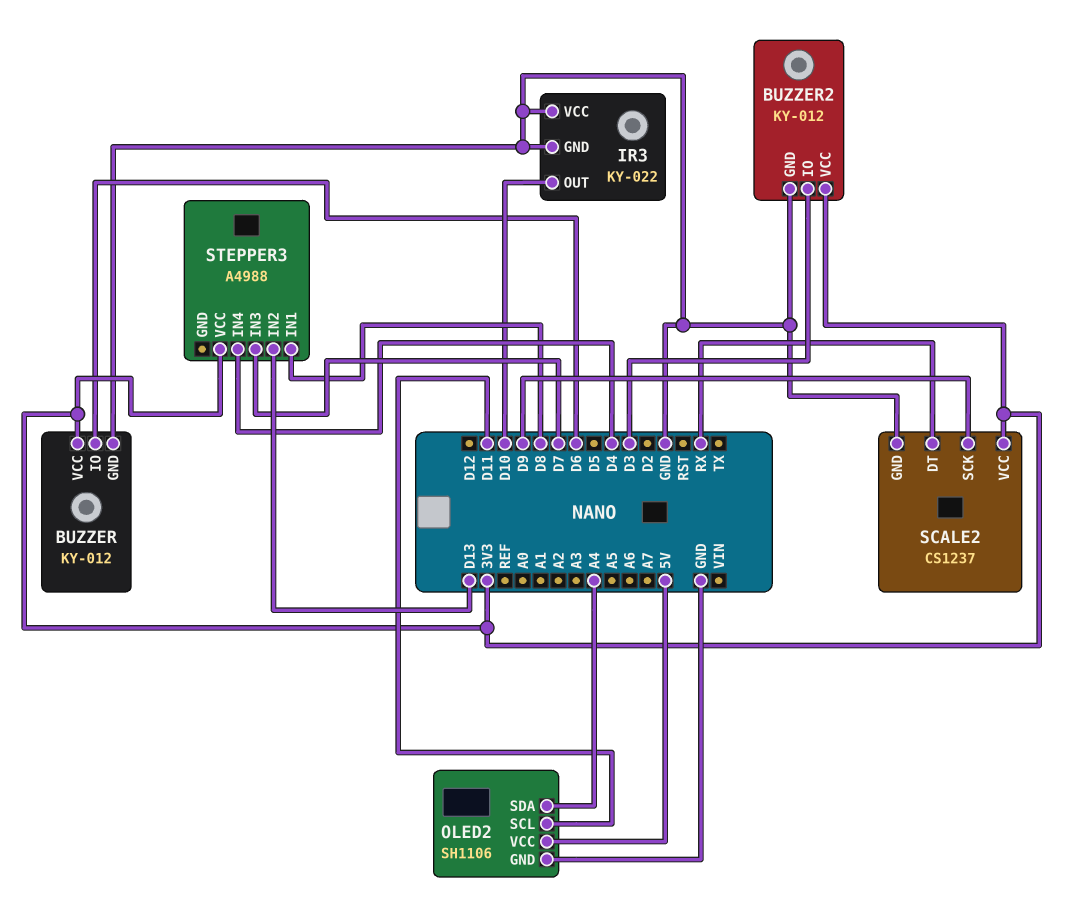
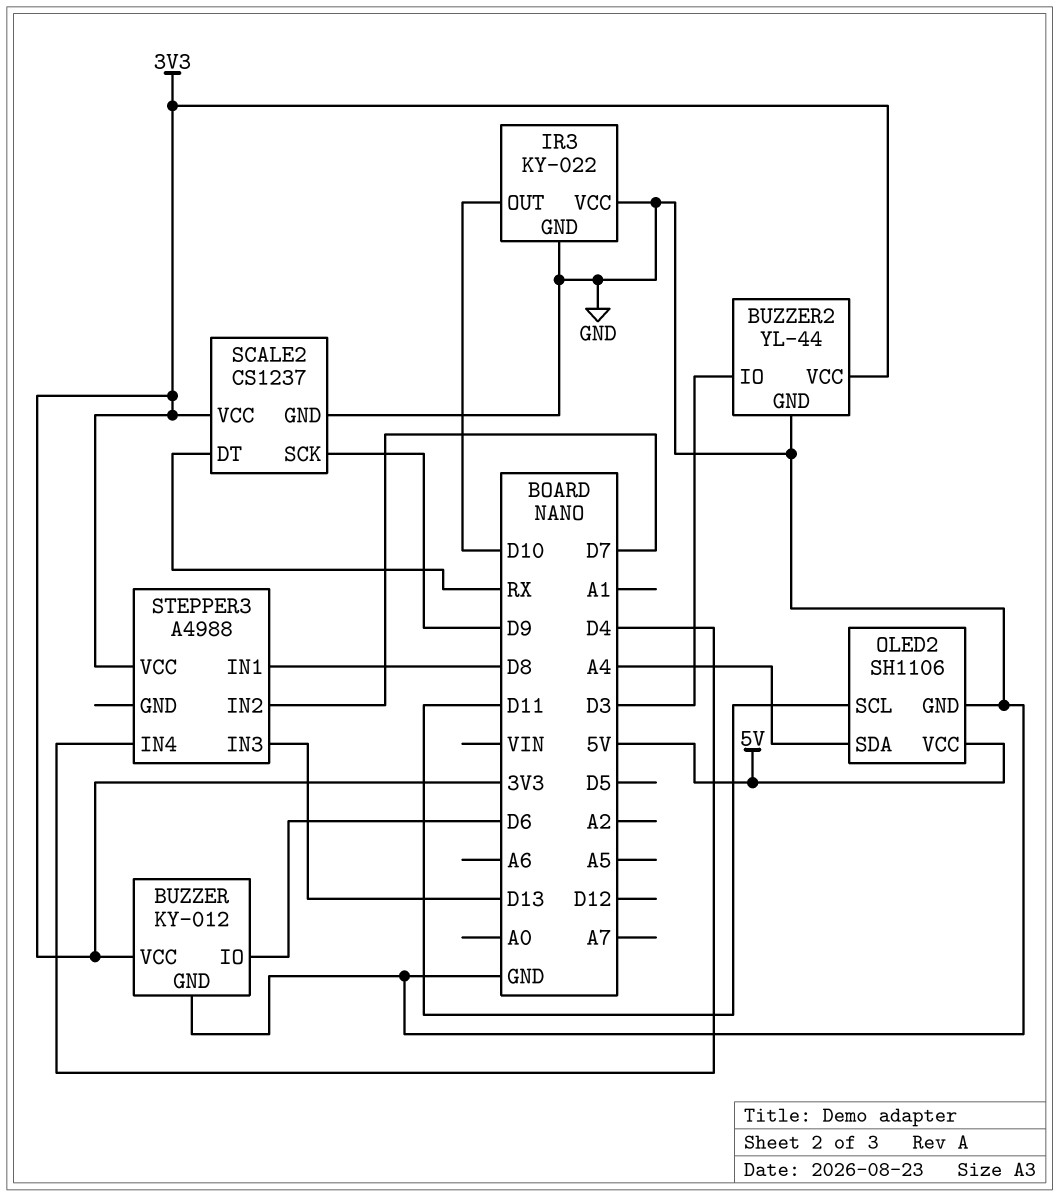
BUZZER2: KY-012 -> YL-44
STEPPER3 pin IN2: D13 -> D7
STEPPER3 pin IN3: D7 -> D13

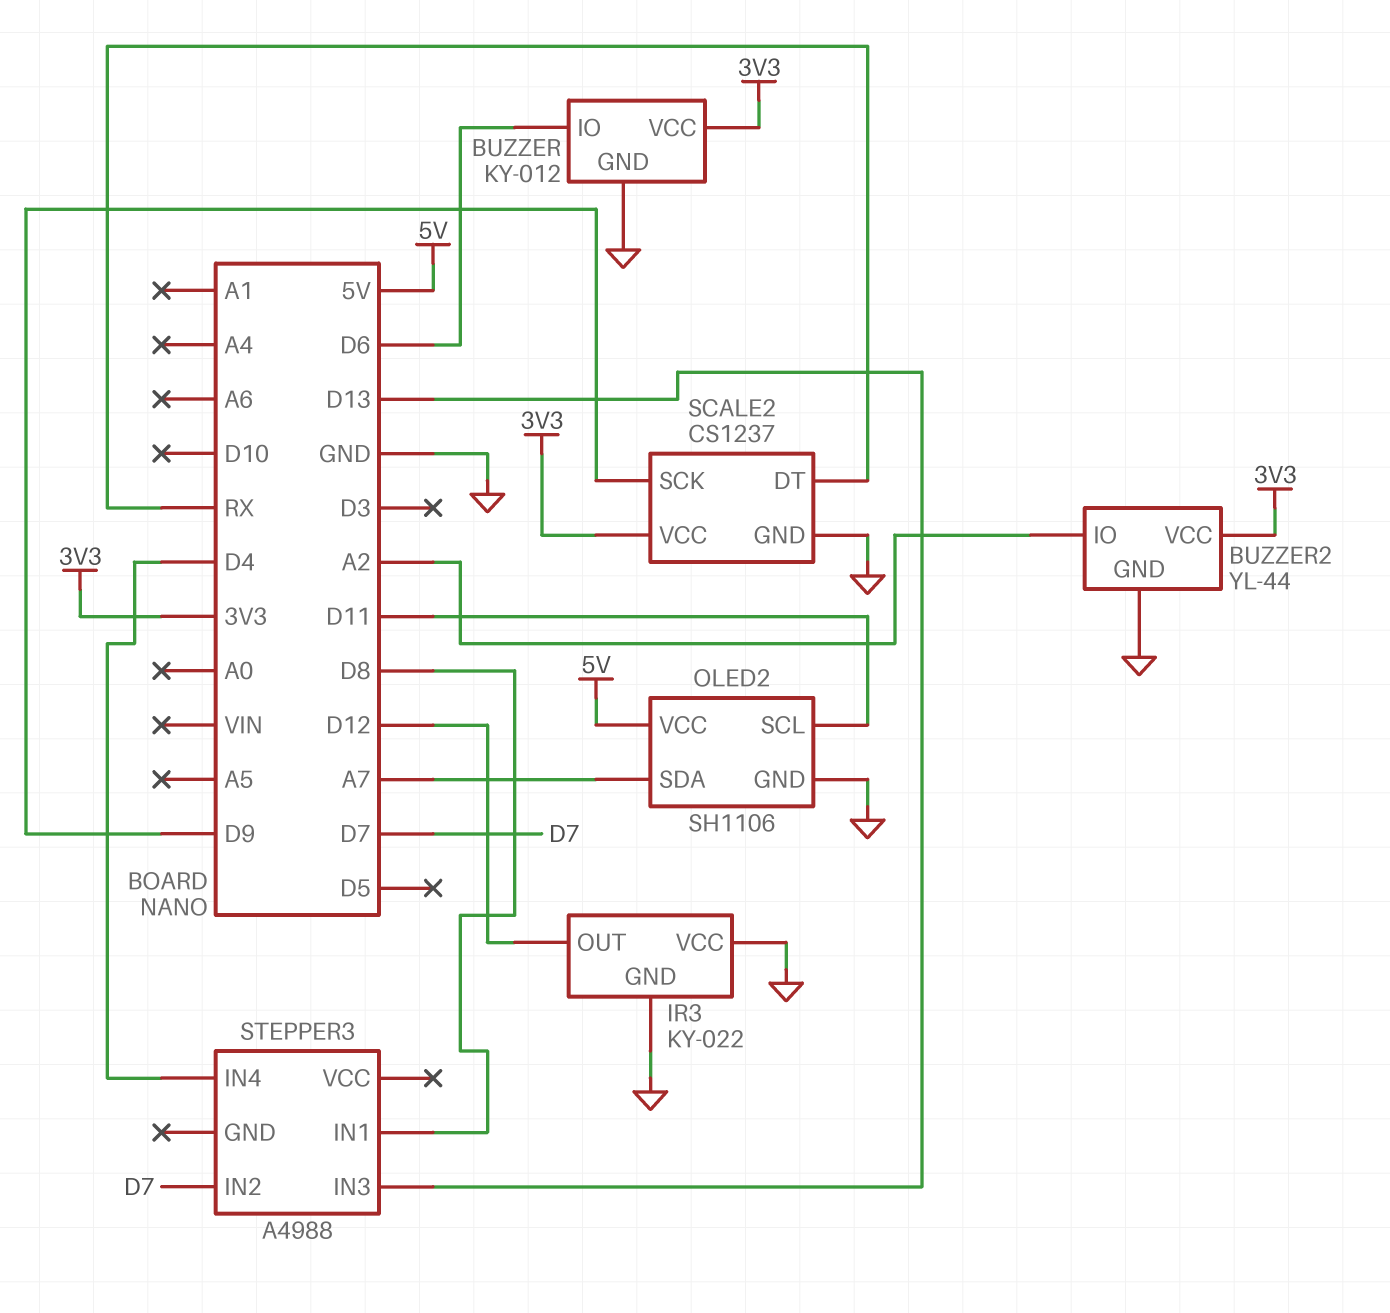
BUZZER2 pin IO: D3 -> A2
IR3 pin OUT: D10 -> D12
OLED2 pin SDA: A4 -> A7
STEPPER3 pin VCC: 3V3 -> none

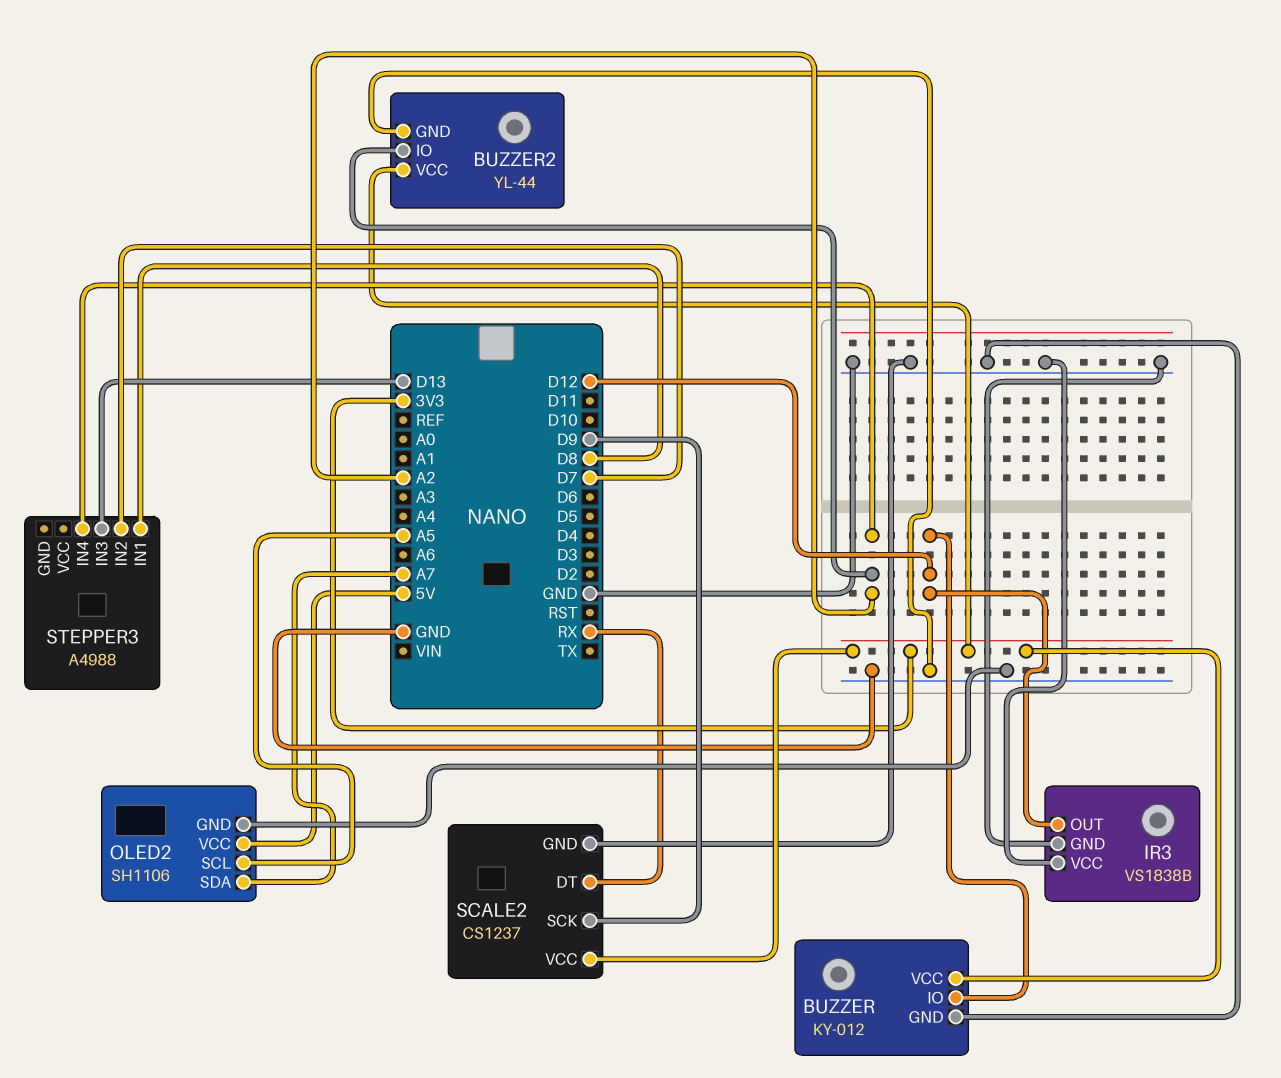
BUZZER pin IO: D6 -> D12
IR3: KY-022 -> VS1838B
OLED2 pin SCL: D11 -> A5
STEPPER3 pin IN4: D4 -> A2

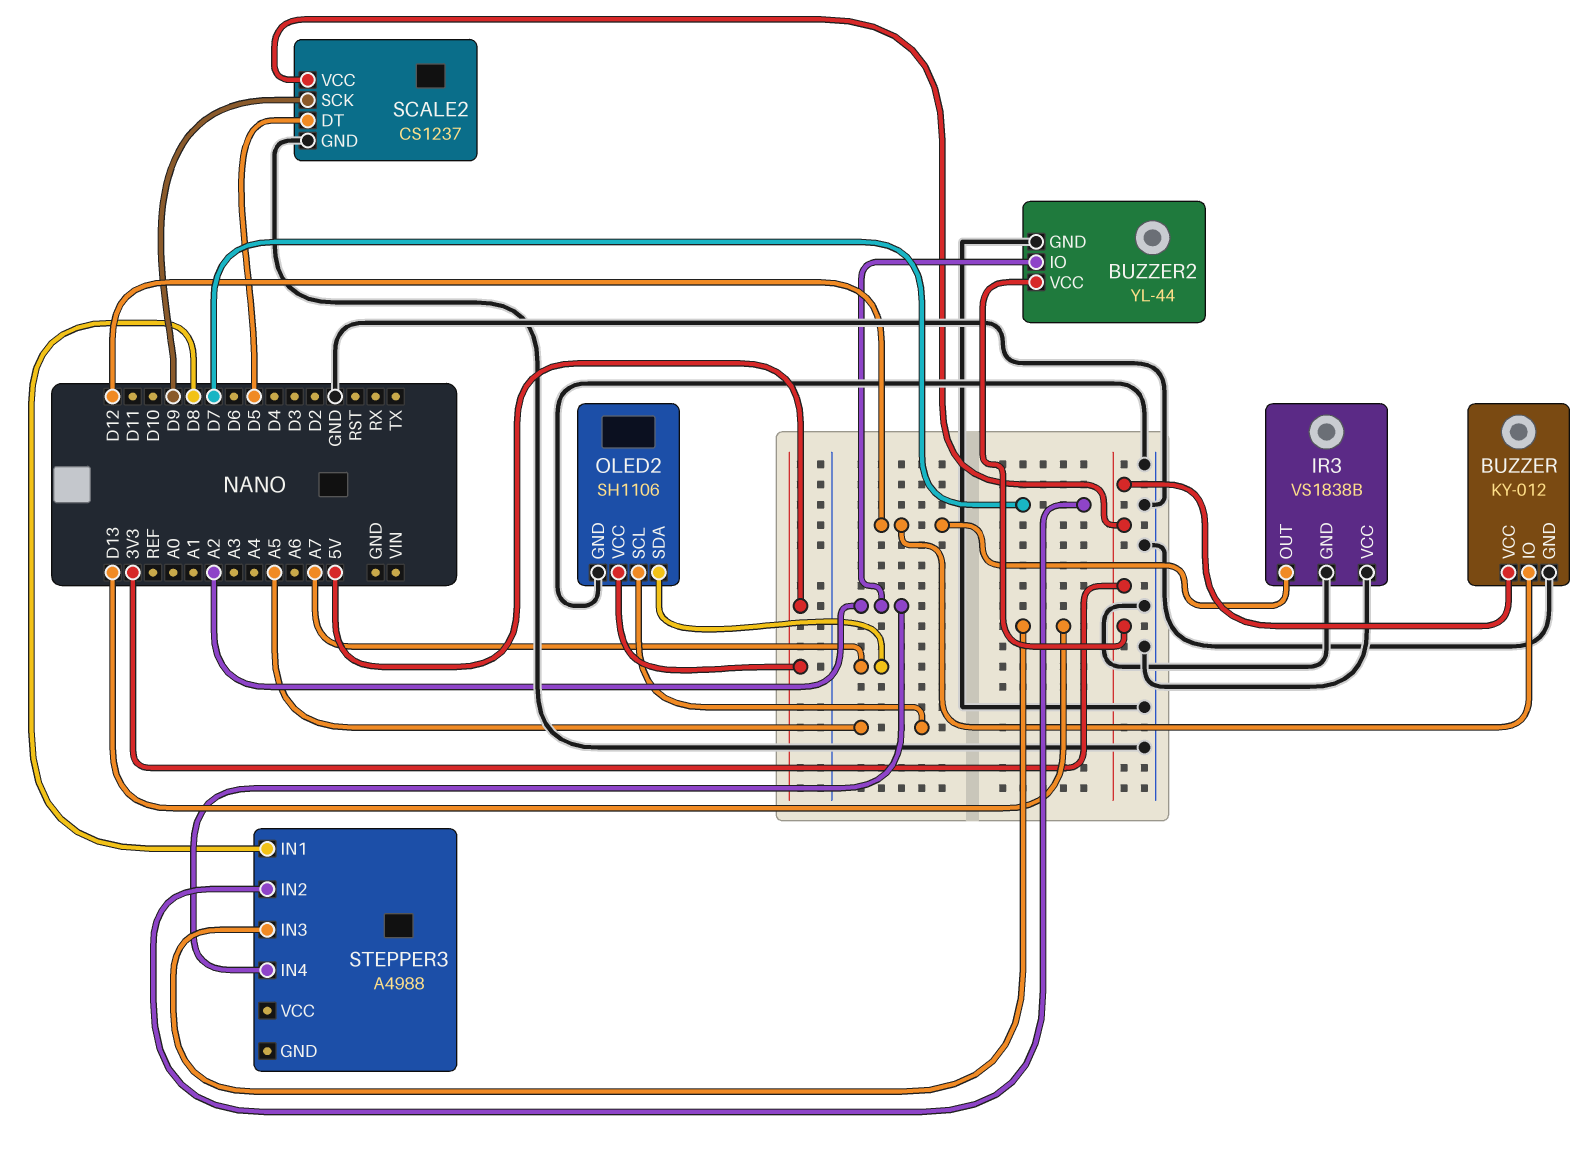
SCALE2 pin DT: RX -> D5

